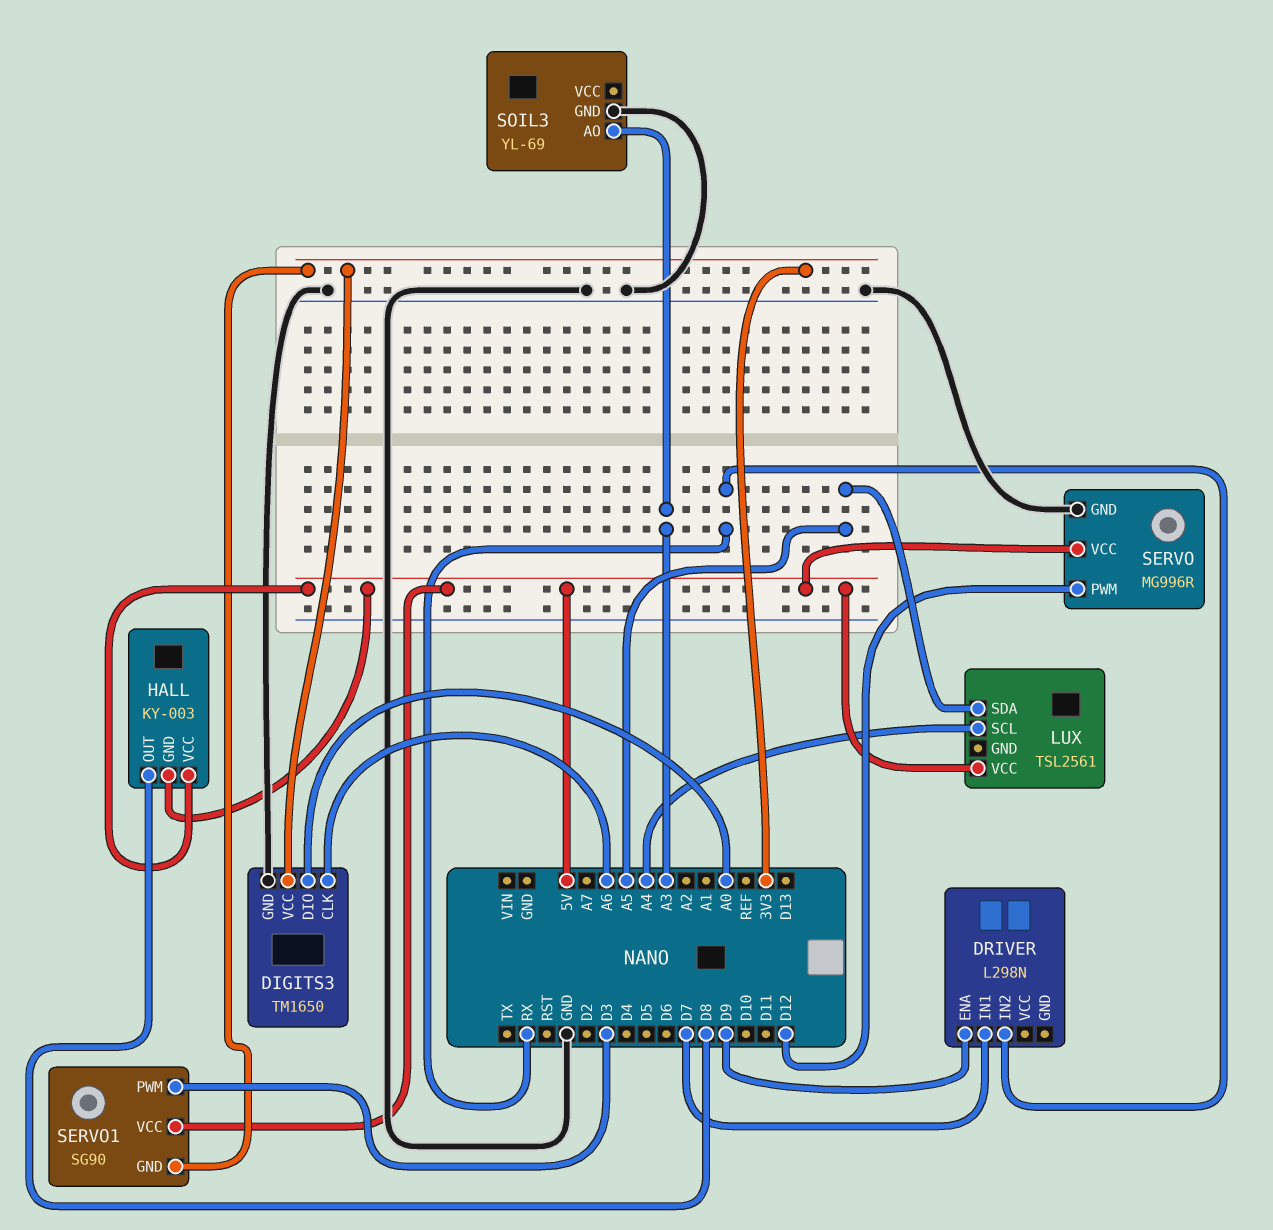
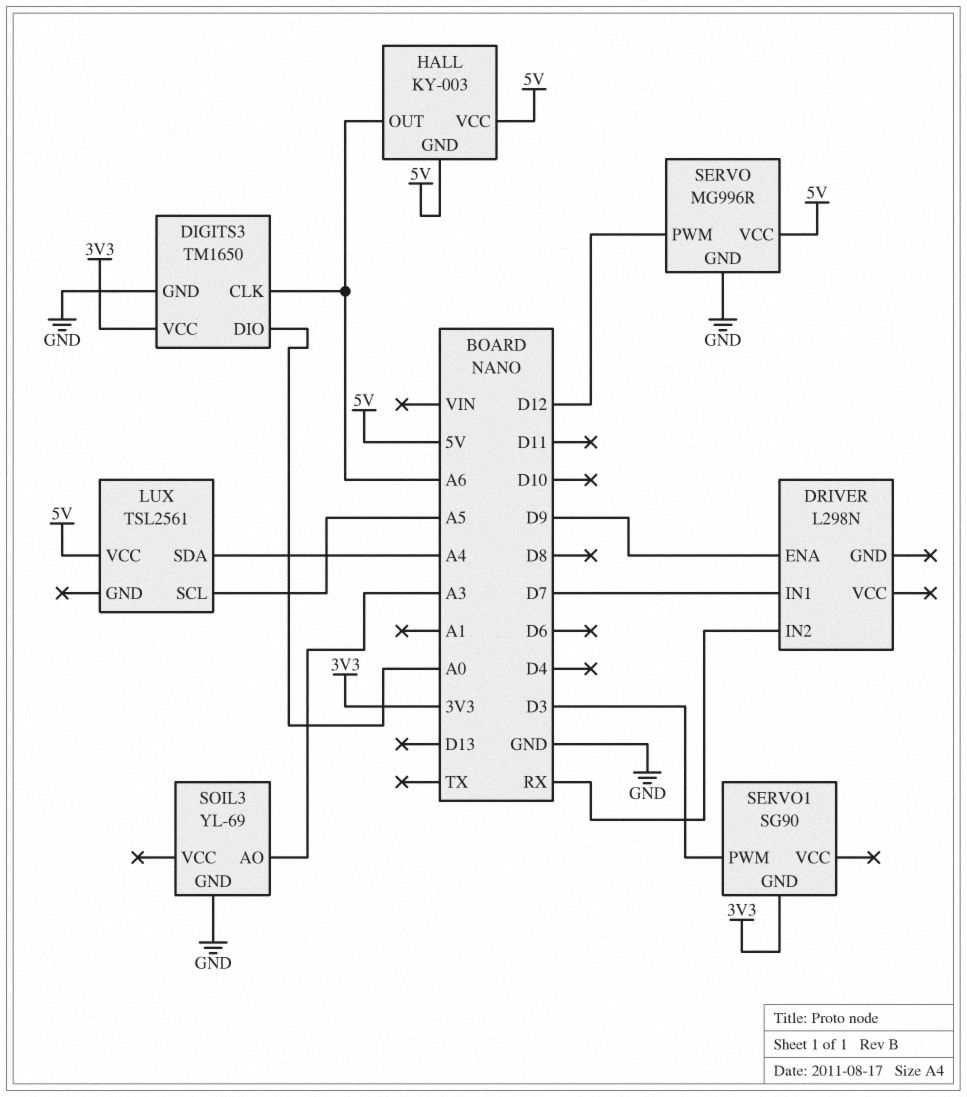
HALL pin OUT: D8 -> A6
LUX pin SCL: A4 -> A5
LUX pin SDA: A5 -> A4
SERVO1 pin VCC: 5V -> none

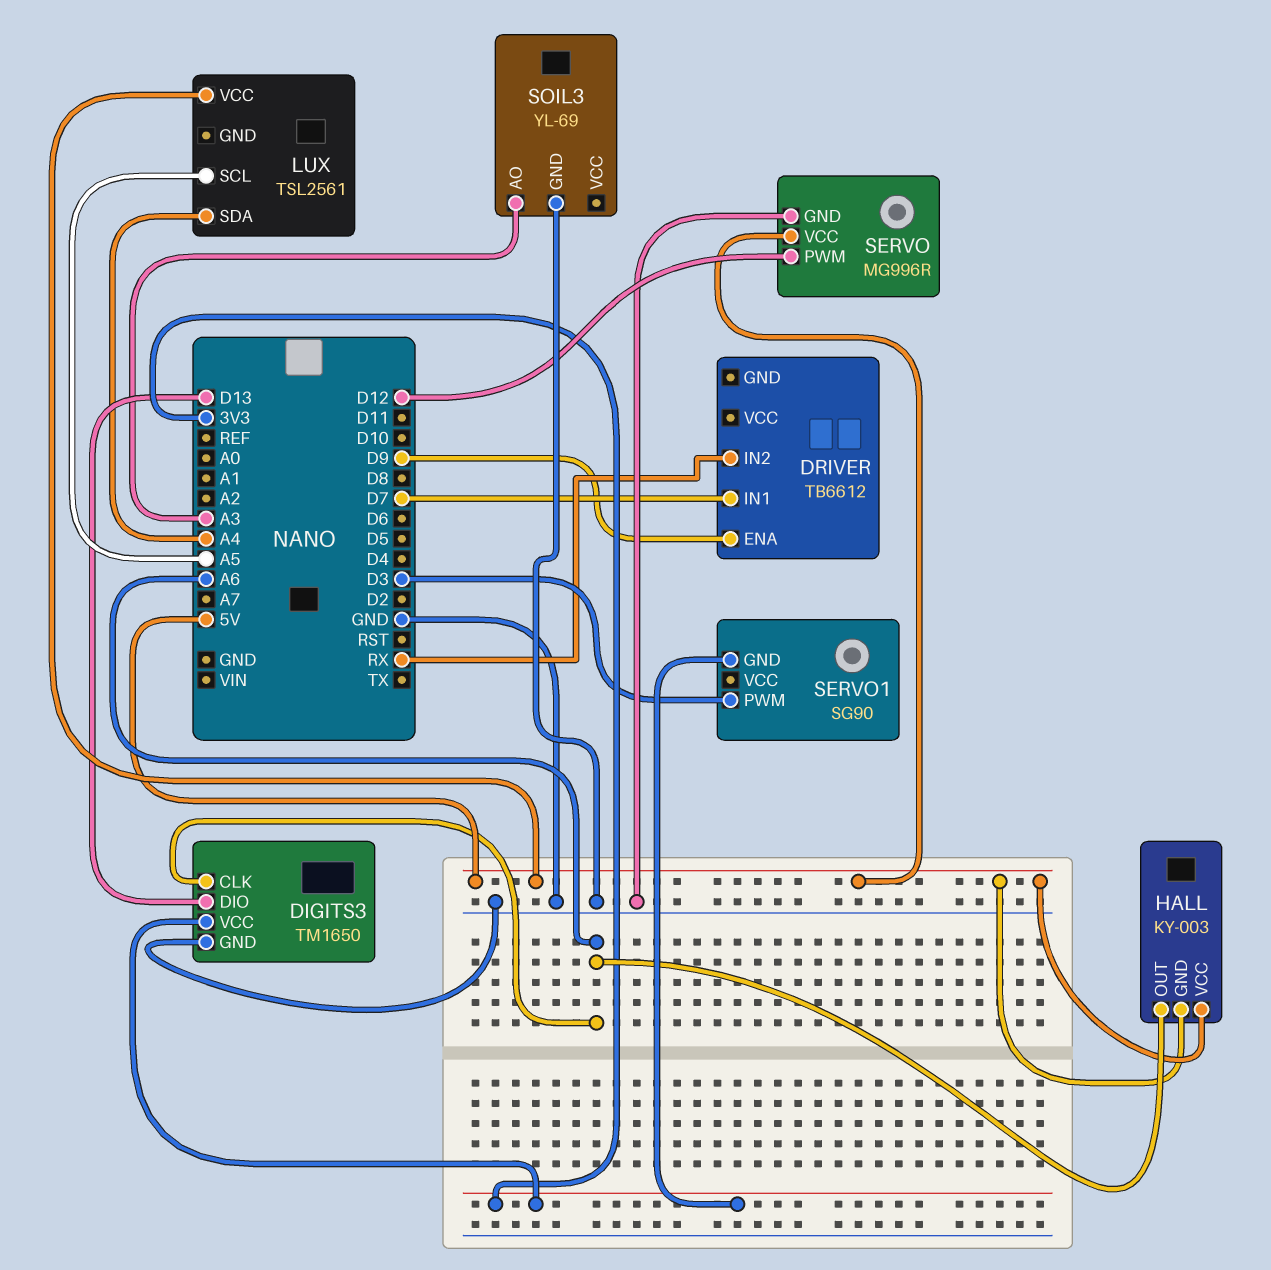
DIGITS3 pin DIO: A0 -> D13
DRIVER: L298N -> TB6612

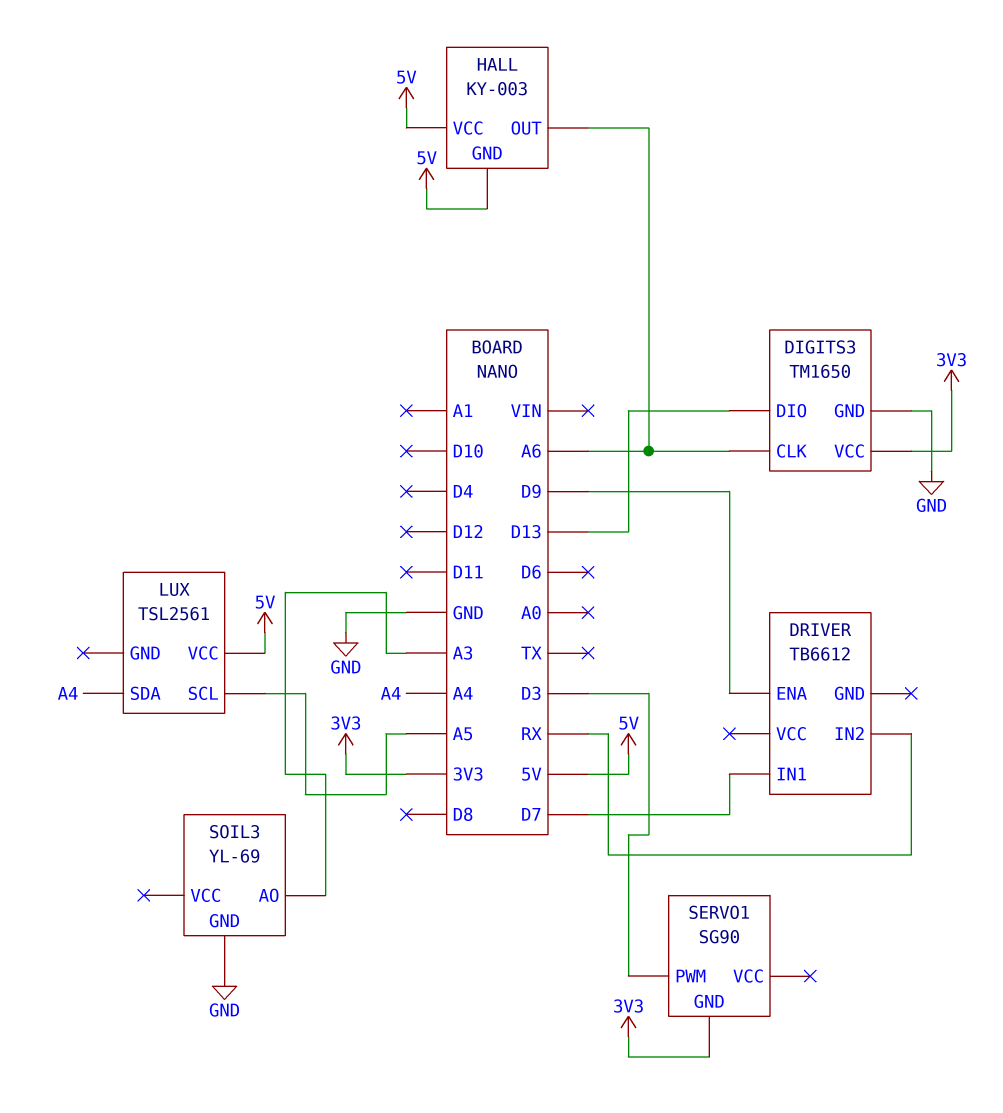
SERVO: MG996R -> none
SERVO pin GND: GND -> none
SERVO pin PWM: D12 -> none
SERVO pin VCC: 5V -> none

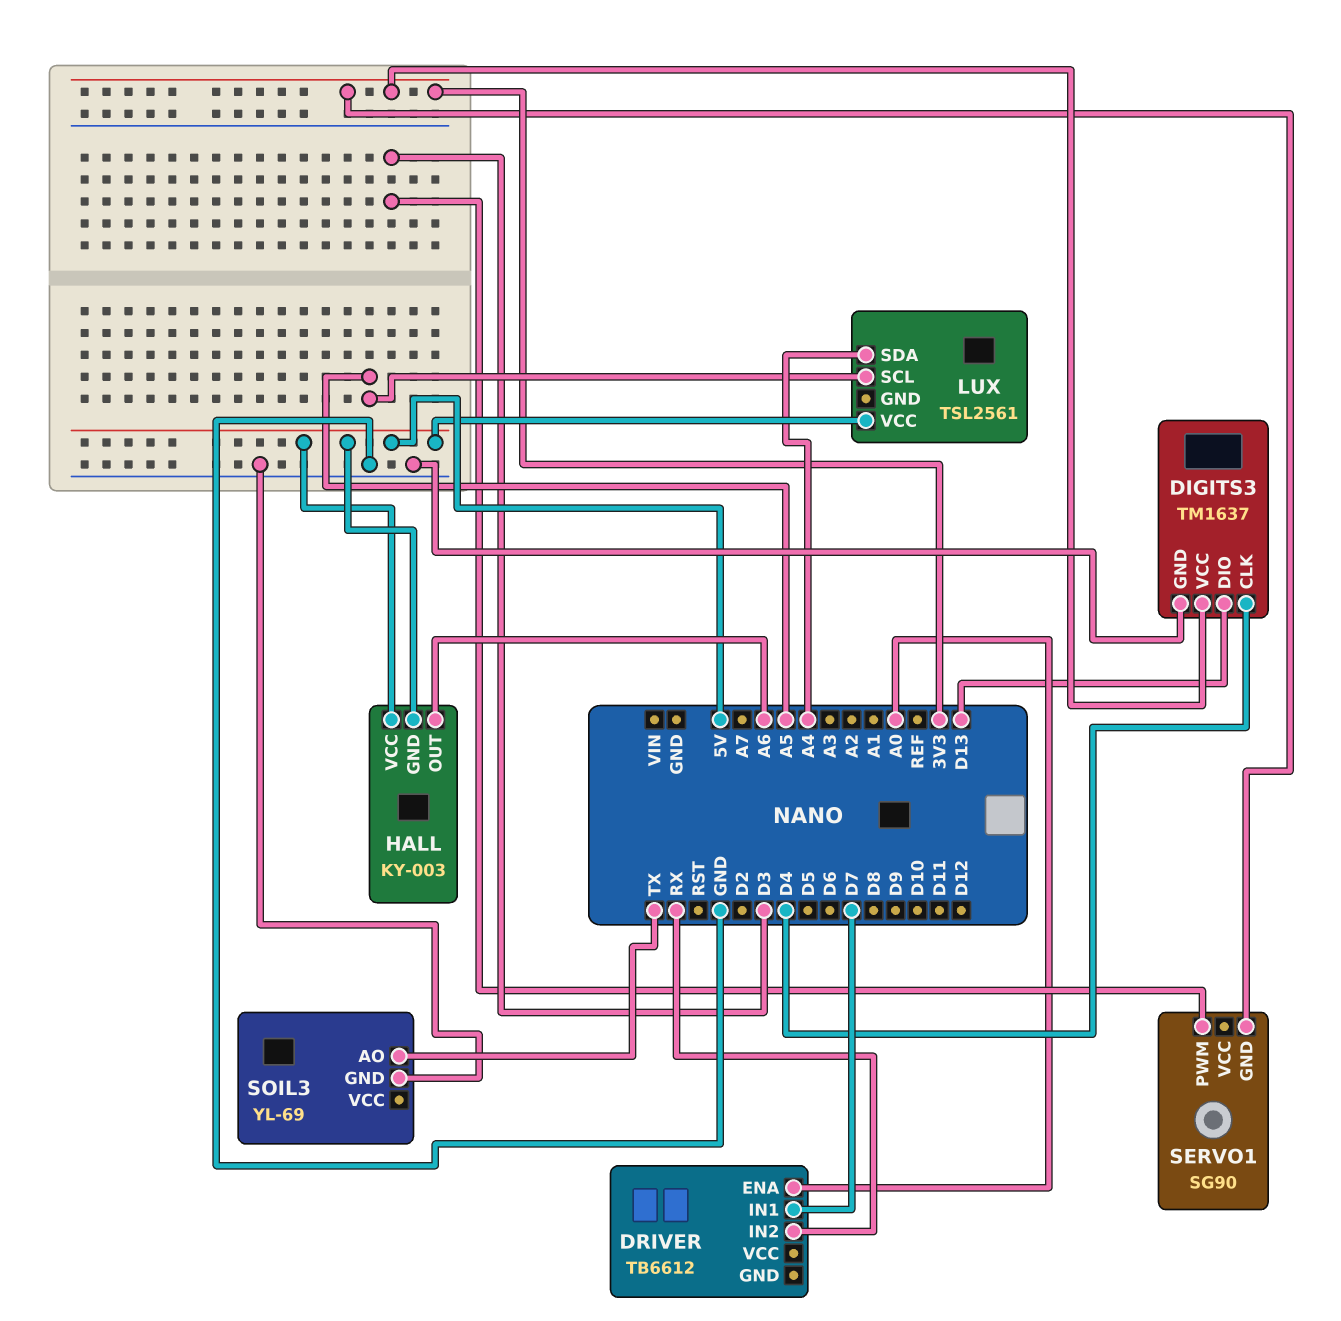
DIGITS3: TM1650 -> TM1637
DIGITS3 pin CLK: A6 -> D4
DRIVER pin ENA: D9 -> A0
SOIL3 pin AO: A3 -> TX

